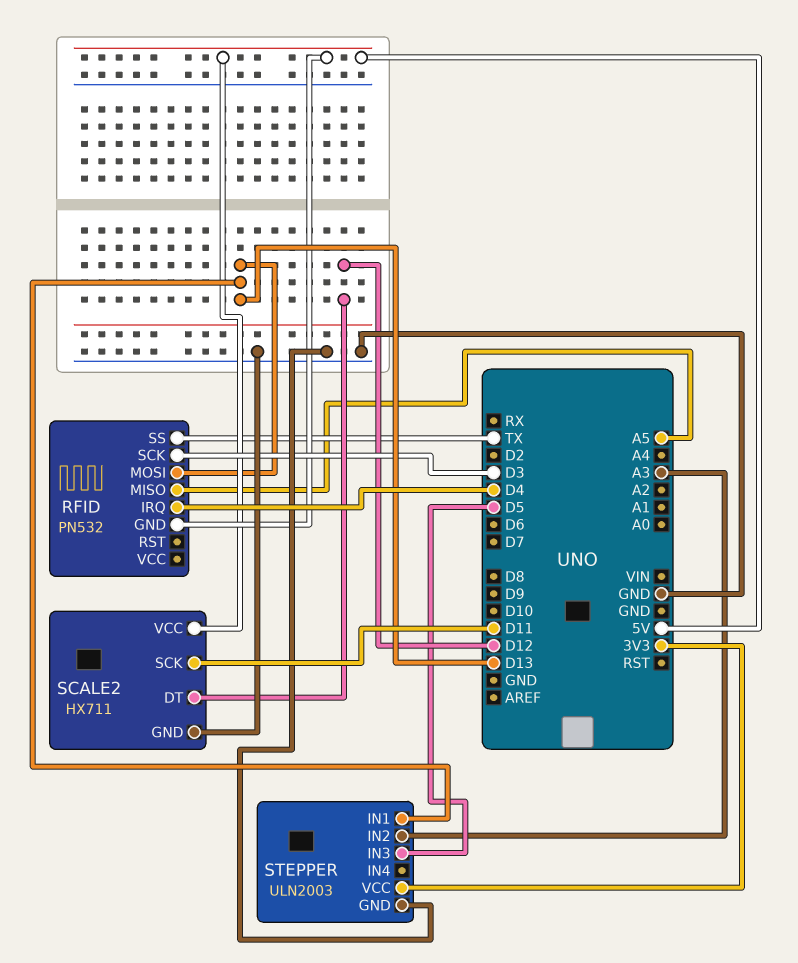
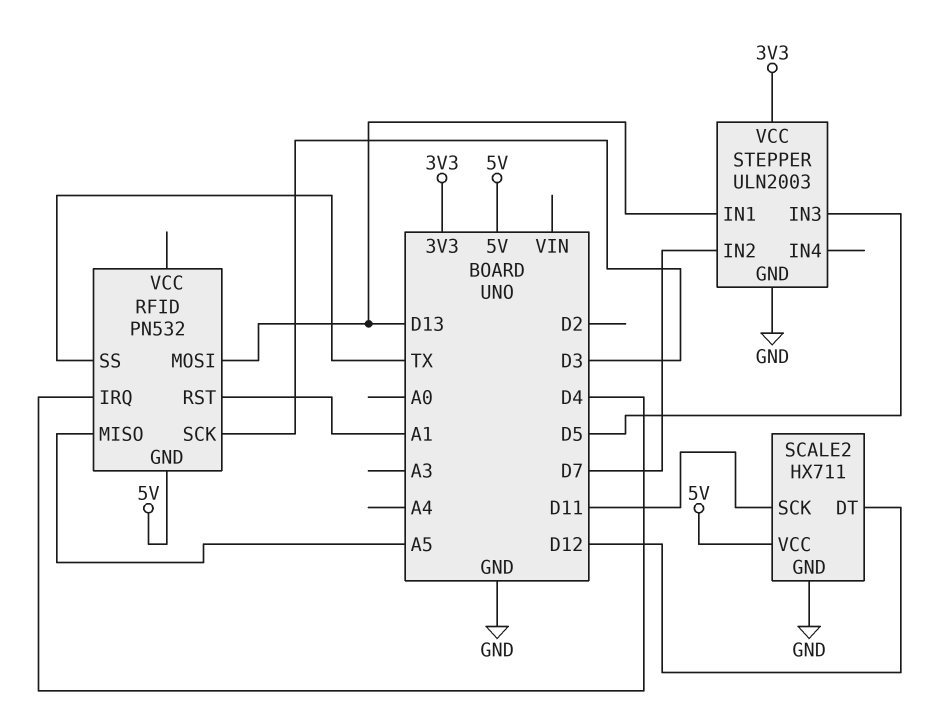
RFID pin RST: none -> A1
STEPPER pin IN2: A3 -> D7

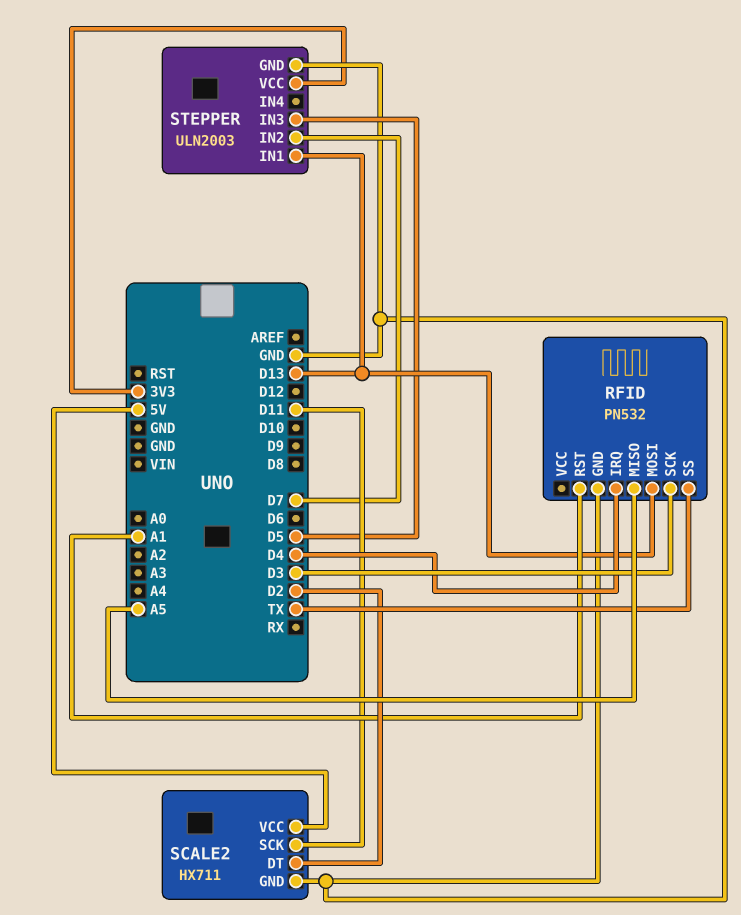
RFID pin GND: 5V -> GND
SCALE2 pin DT: D12 -> D2

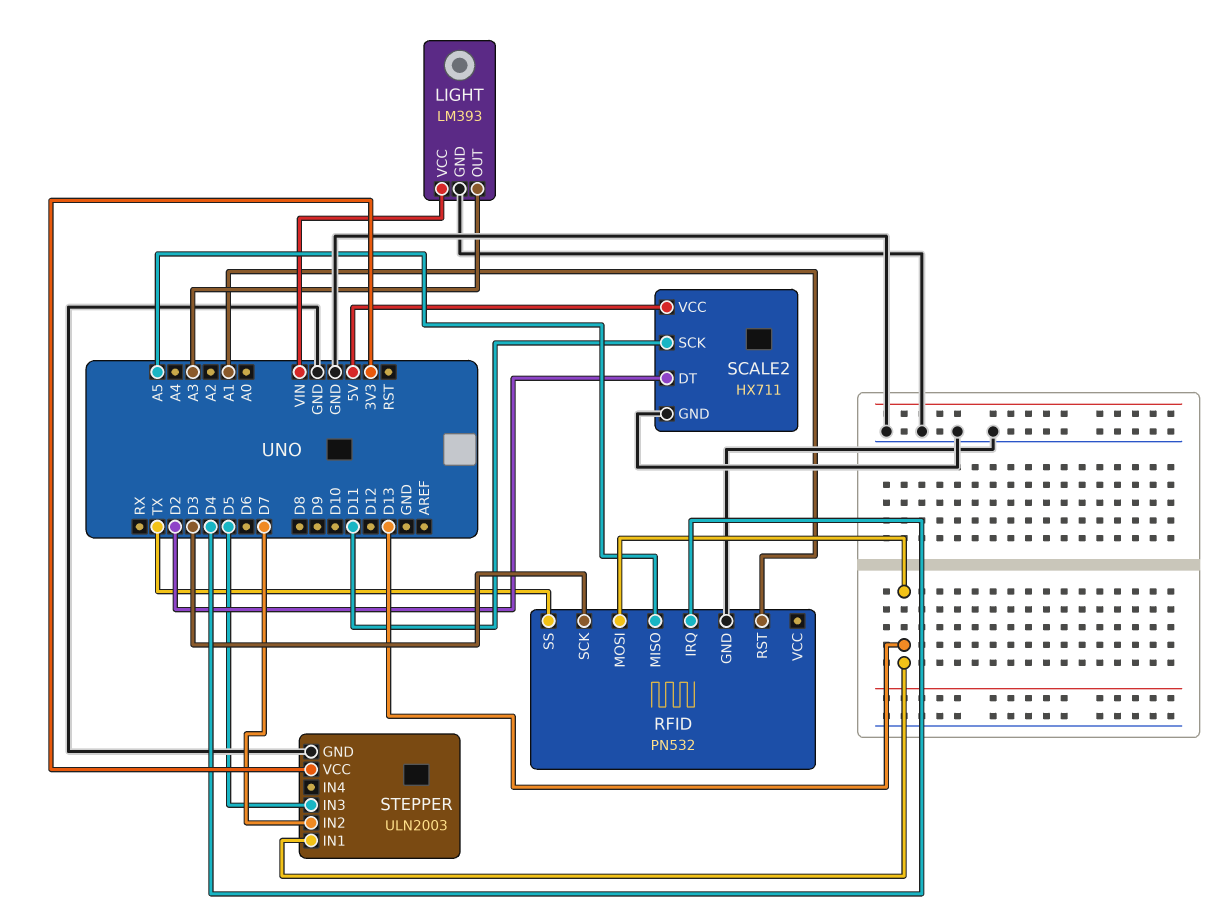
LIGHT: none -> LM393
LIGHT pin GND: none -> GND
LIGHT pin OUT: none -> A3
LIGHT pin VCC: none -> VIN

